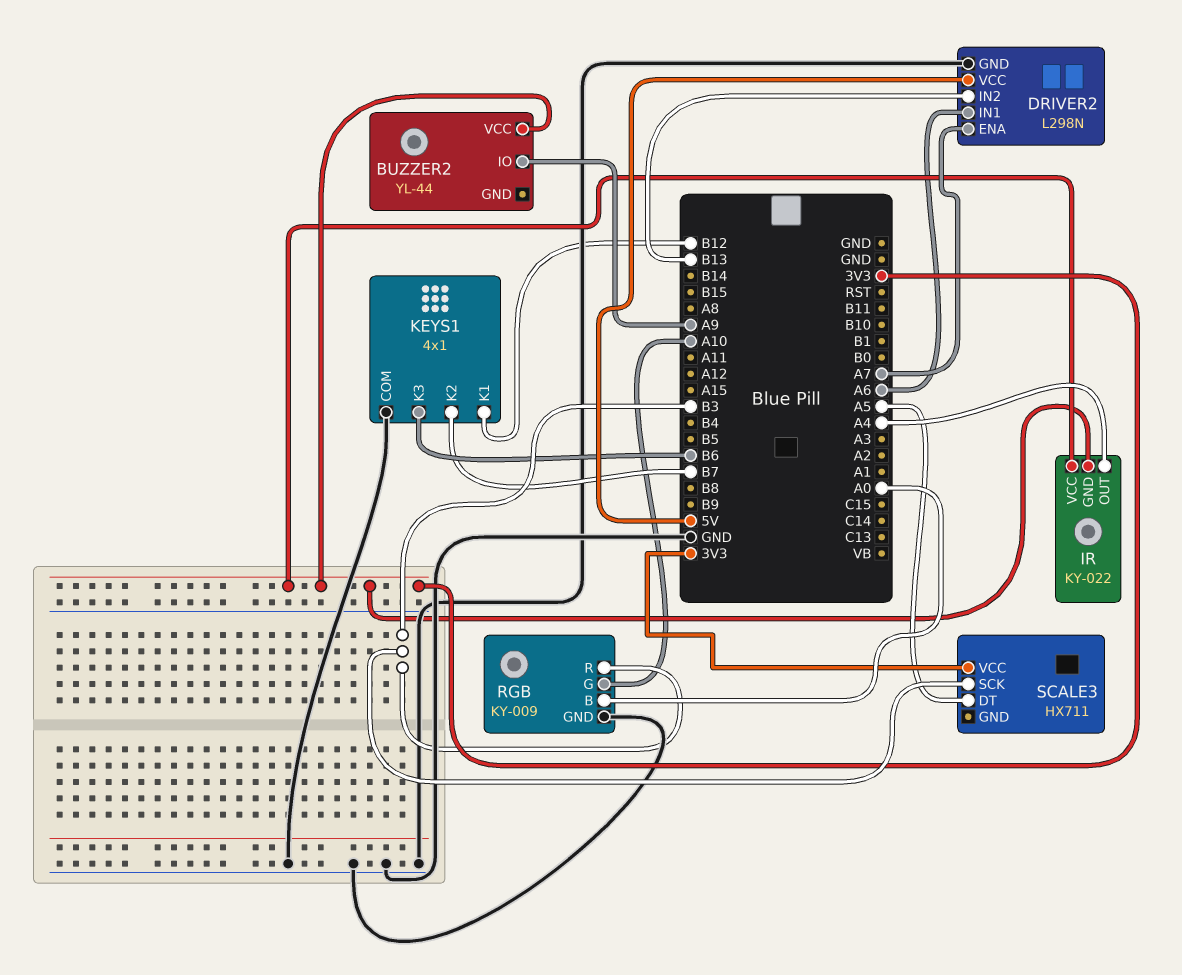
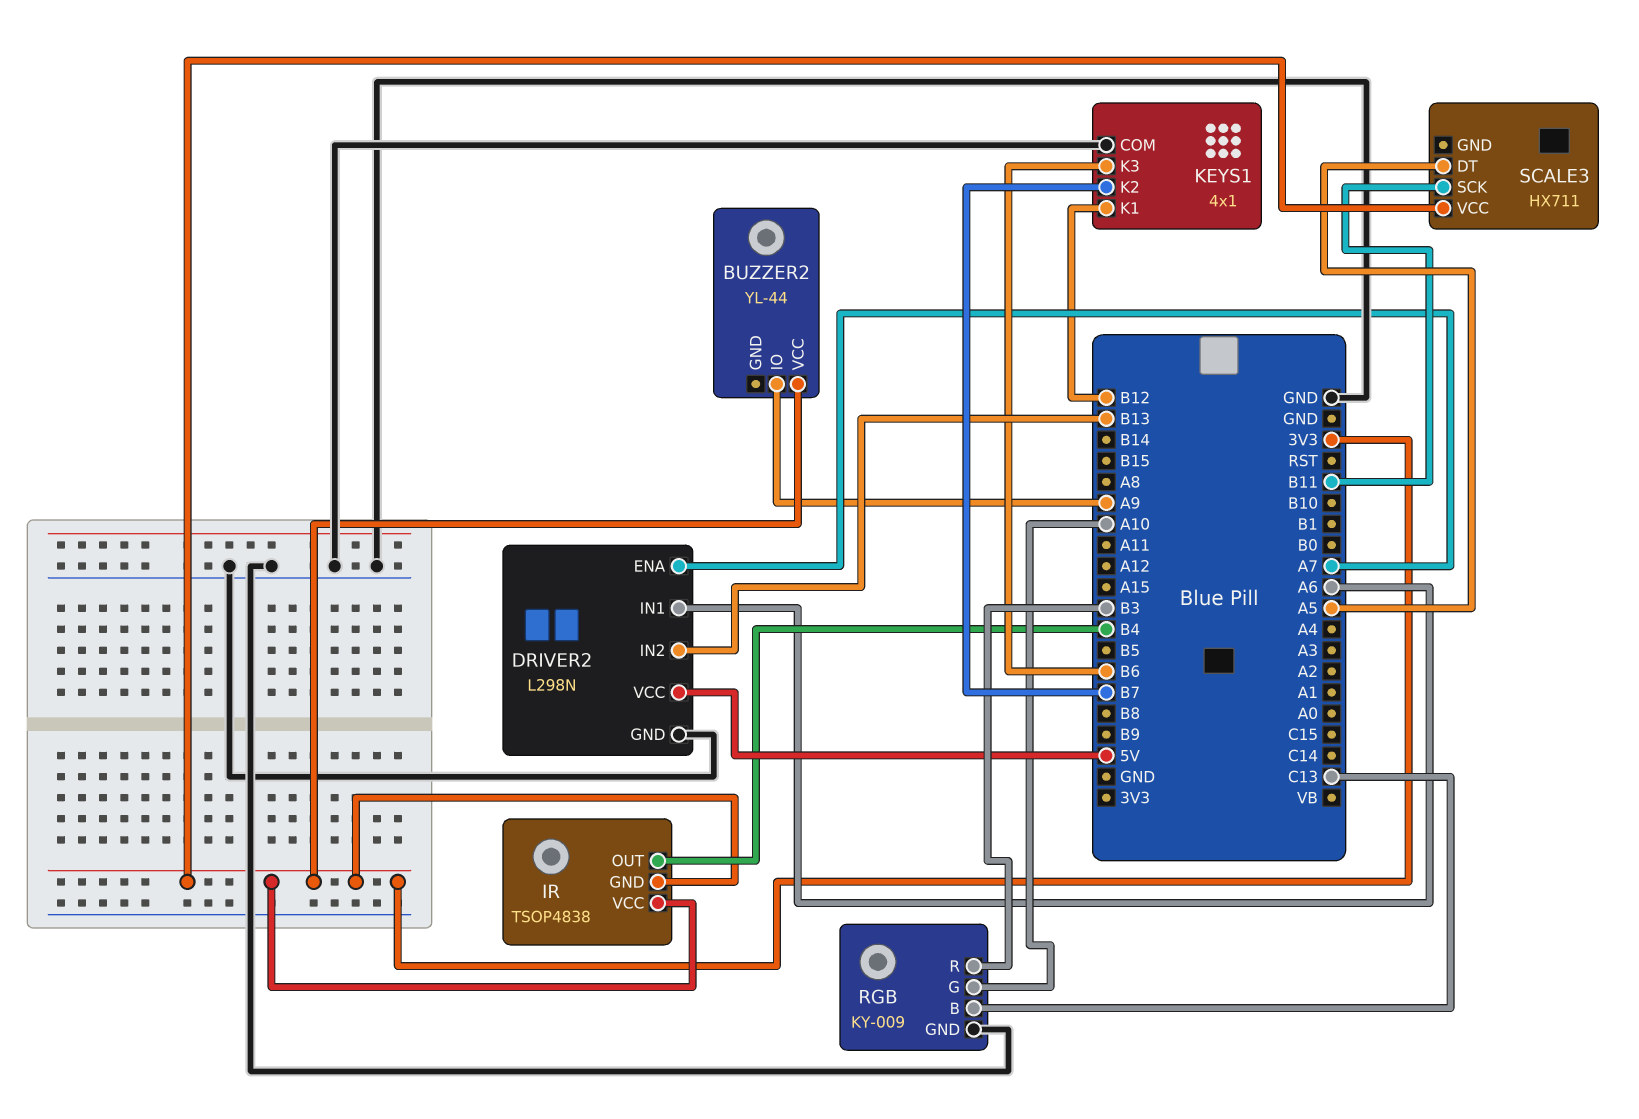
IR: KY-022 -> TSOP4838
IR pin OUT: A4 -> B4
RGB pin B: A0 -> C13
SCALE3 pin SCK: B3 -> B11

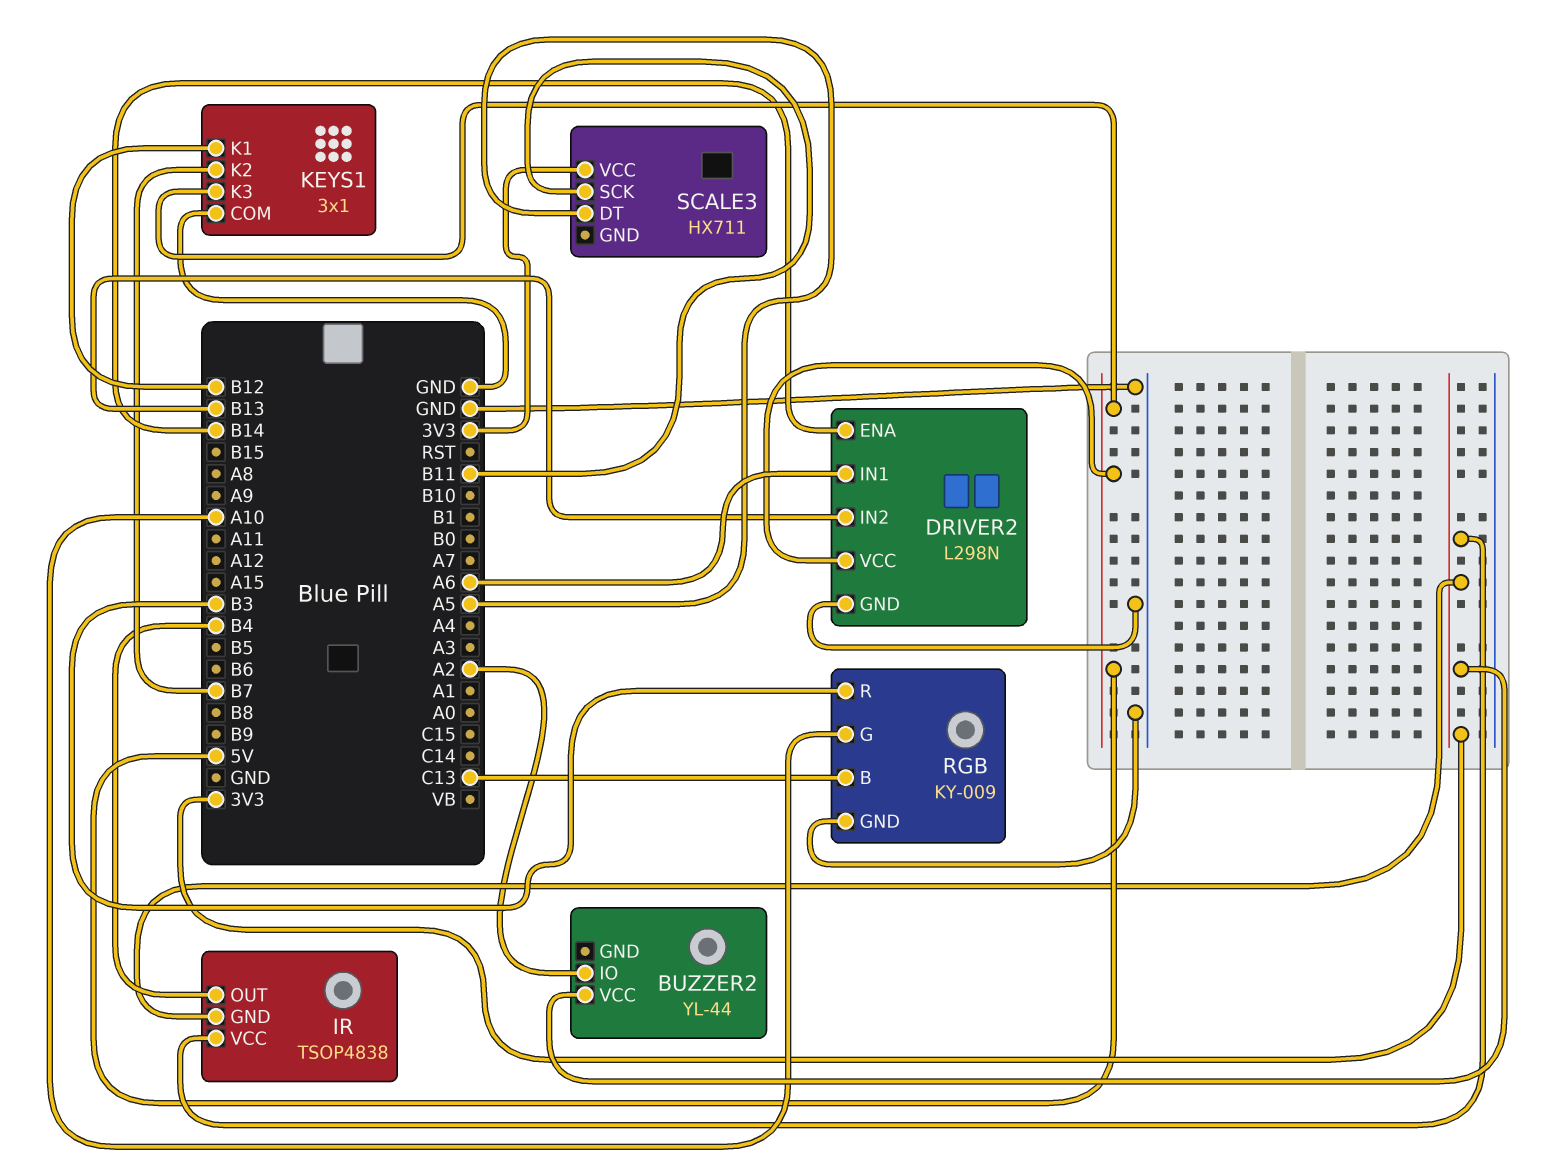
BUZZER2 pin IO: A9 -> A2
DRIVER2 pin ENA: A7 -> B14
KEYS1: 4x1 -> 3x1
KEYS1 pin K3: B6 -> 5V

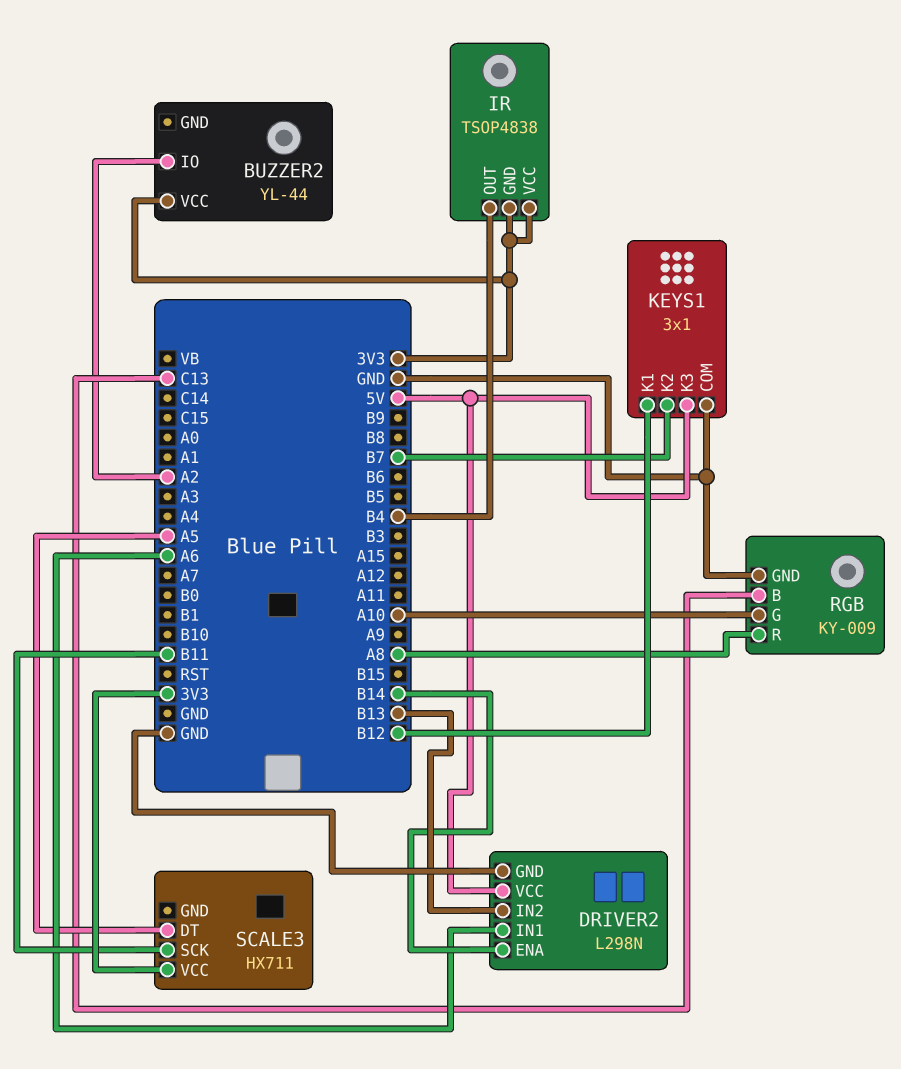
RGB pin R: B3 -> A8

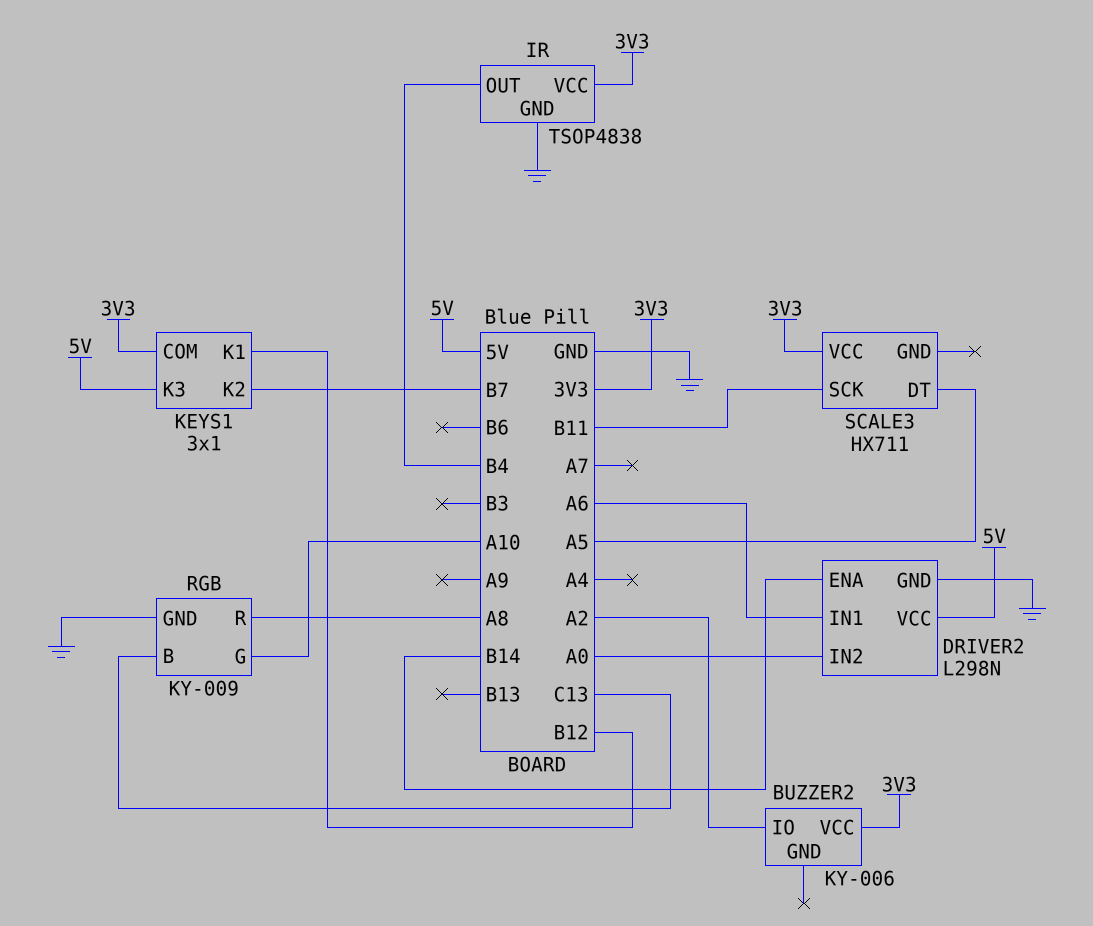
BUZZER2: YL-44 -> KY-006
DRIVER2 pin IN2: B13 -> A0
IR pin GND: 3V3 -> GND
KEYS1 pin COM: GND -> 3V3

